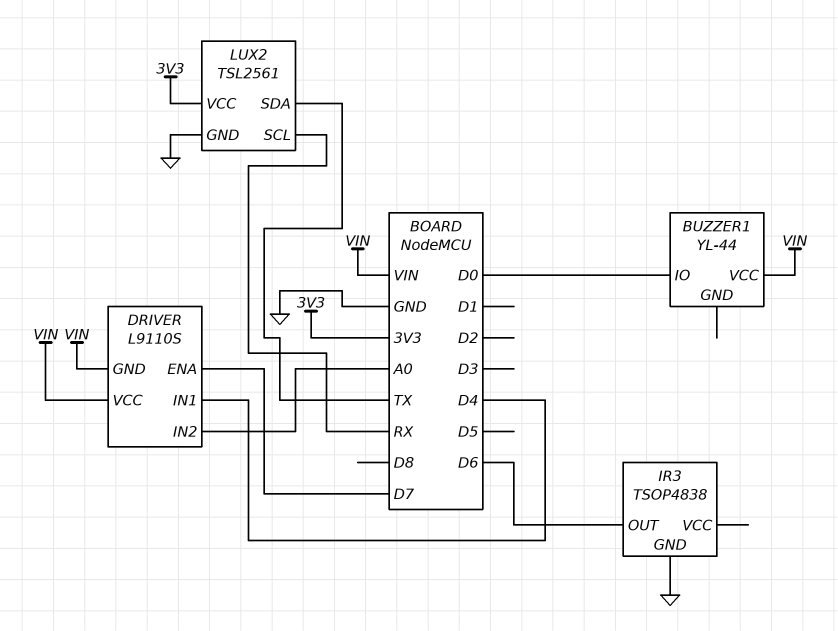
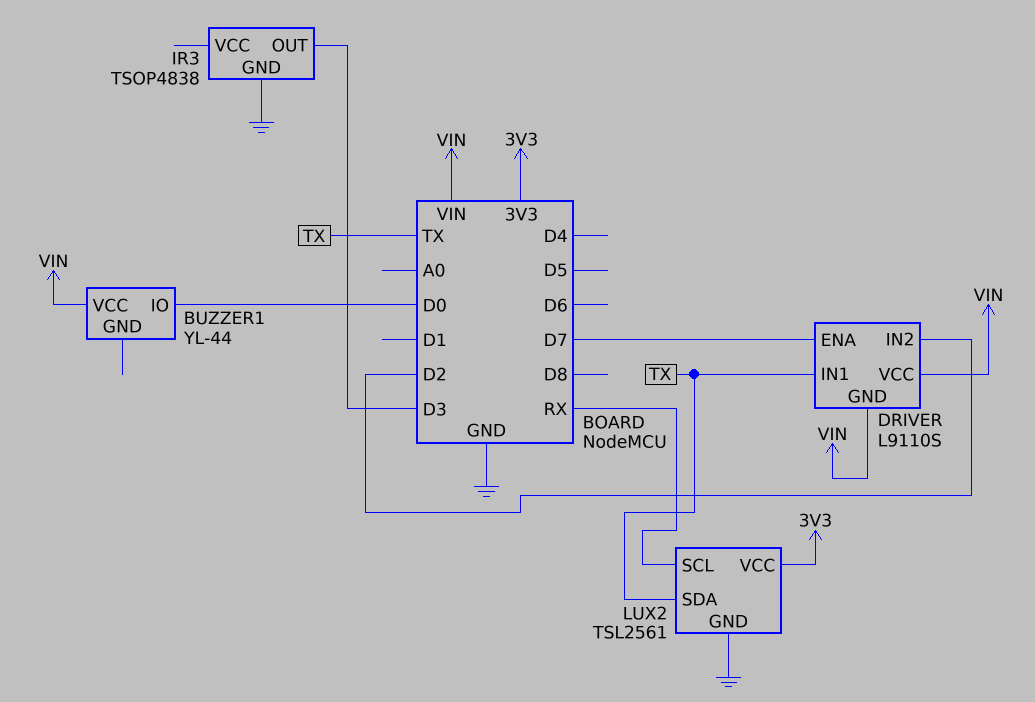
DRIVER pin IN1: D4 -> TX
DRIVER pin IN2: A0 -> D2
IR3 pin OUT: D6 -> D3

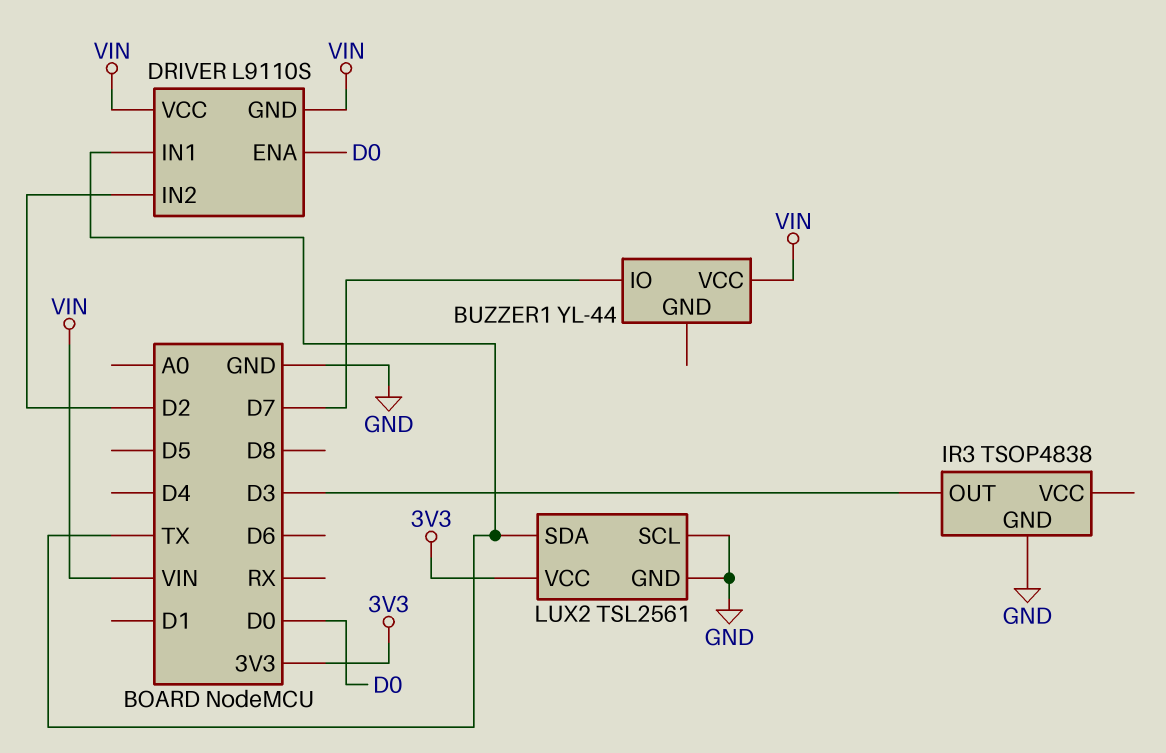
BUZZER1 pin IO: D0 -> D7
DRIVER pin ENA: D7 -> D0
LUX2 pin SCL: RX -> GND

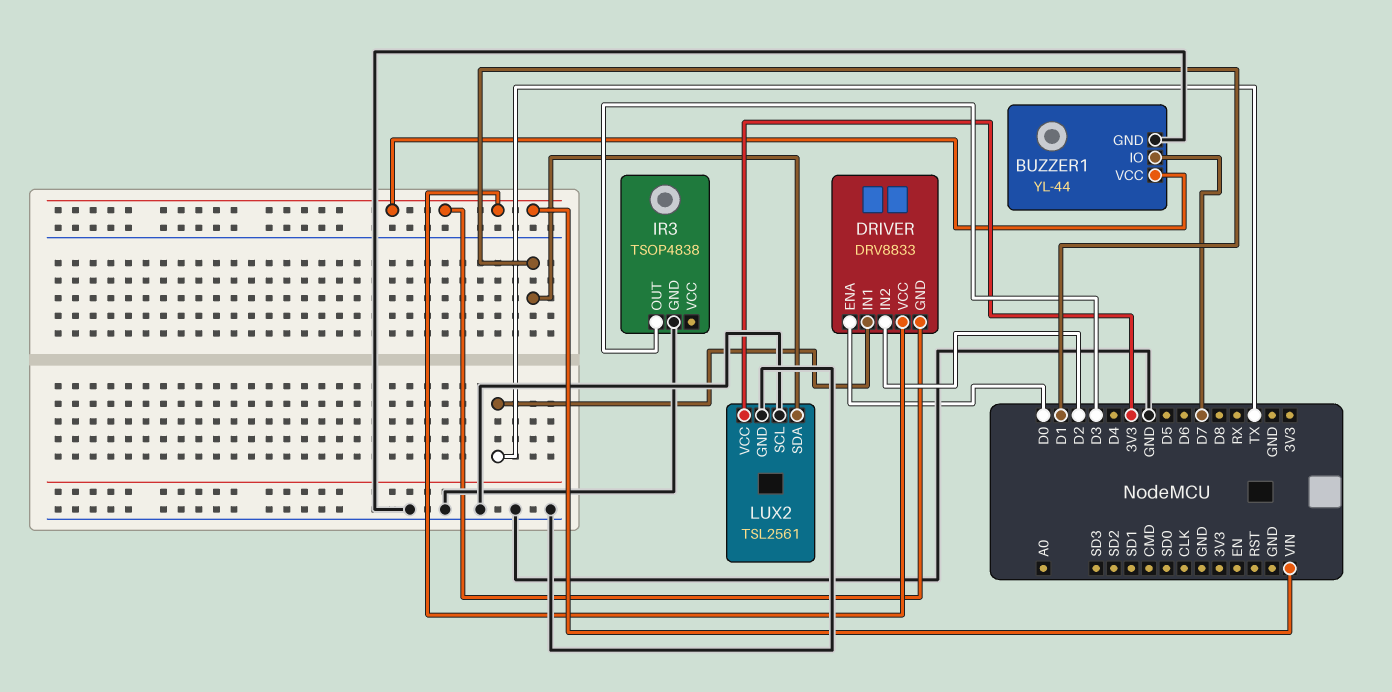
BUZZER1 pin GND: none -> GND
DRIVER: L9110S -> DRV8833
LUX2 pin SDA: TX -> D1

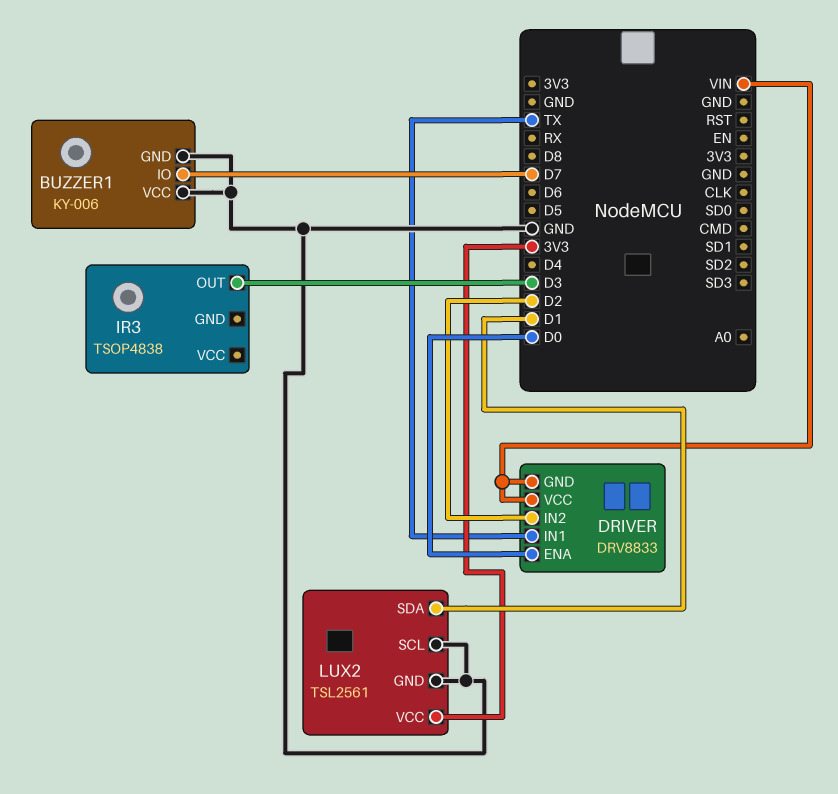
BUZZER1: YL-44 -> KY-006
BUZZER1 pin VCC: VIN -> GND
IR3 pin GND: GND -> none

